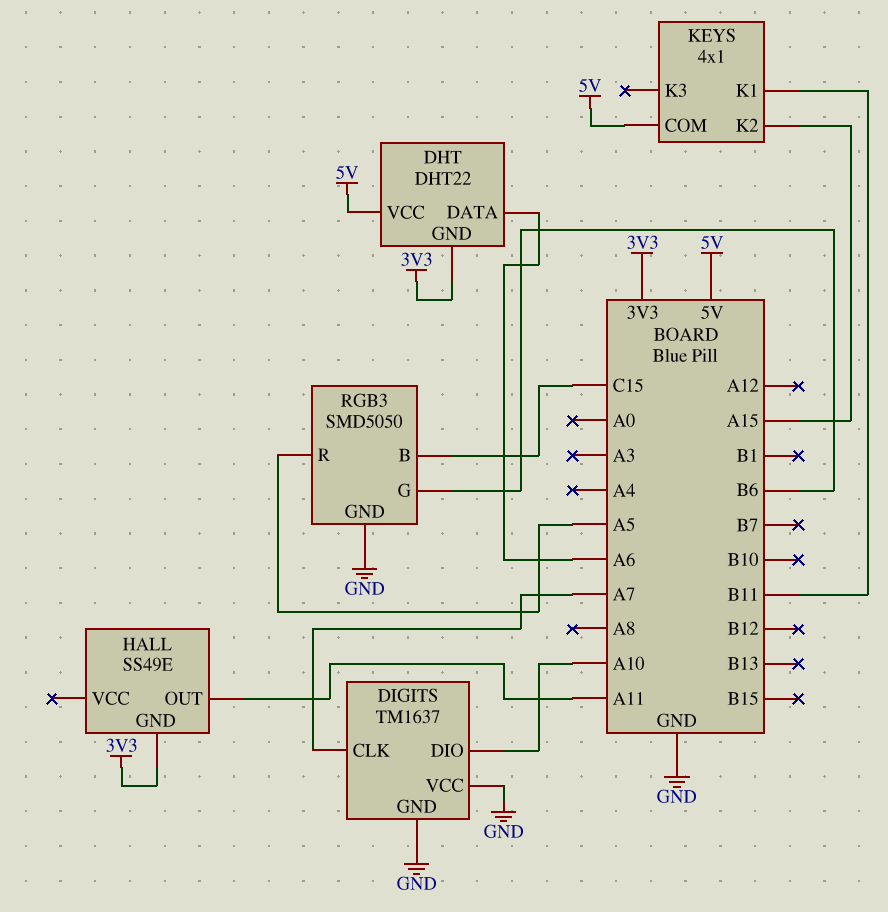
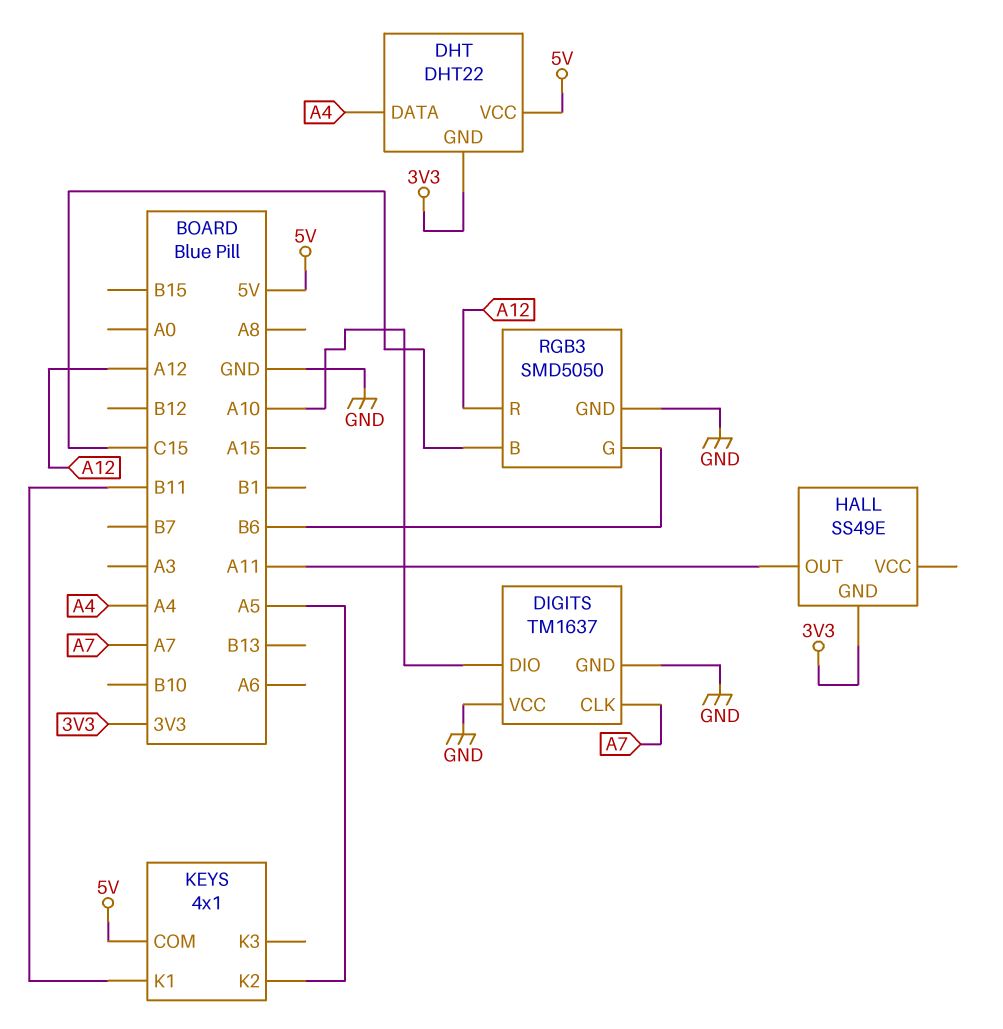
DHT pin DATA: A6 -> A4
KEYS pin K2: A15 -> A5
RGB3 pin R: A5 -> A12

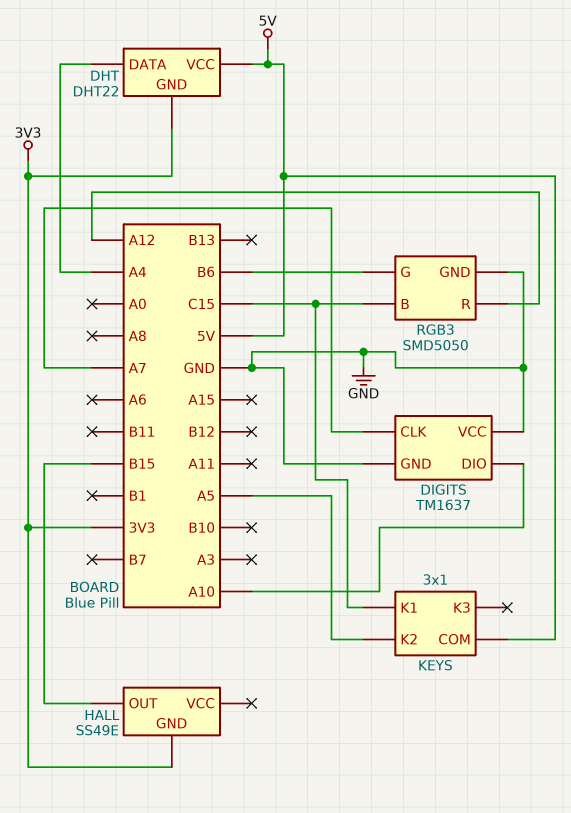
HALL pin OUT: A11 -> B15
KEYS: 4x1 -> 3x1
KEYS pin K1: B11 -> C15

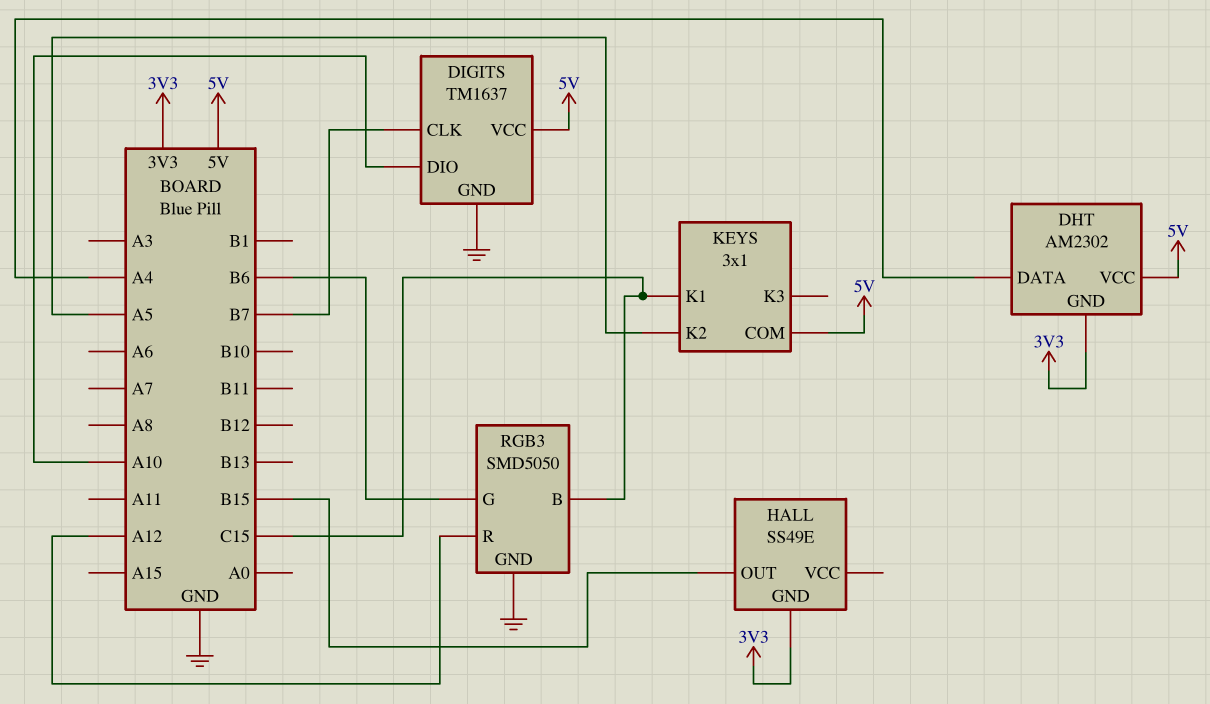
DHT: DHT22 -> AM2302
DIGITS pin CLK: A7 -> B7
DIGITS pin VCC: GND -> 5V

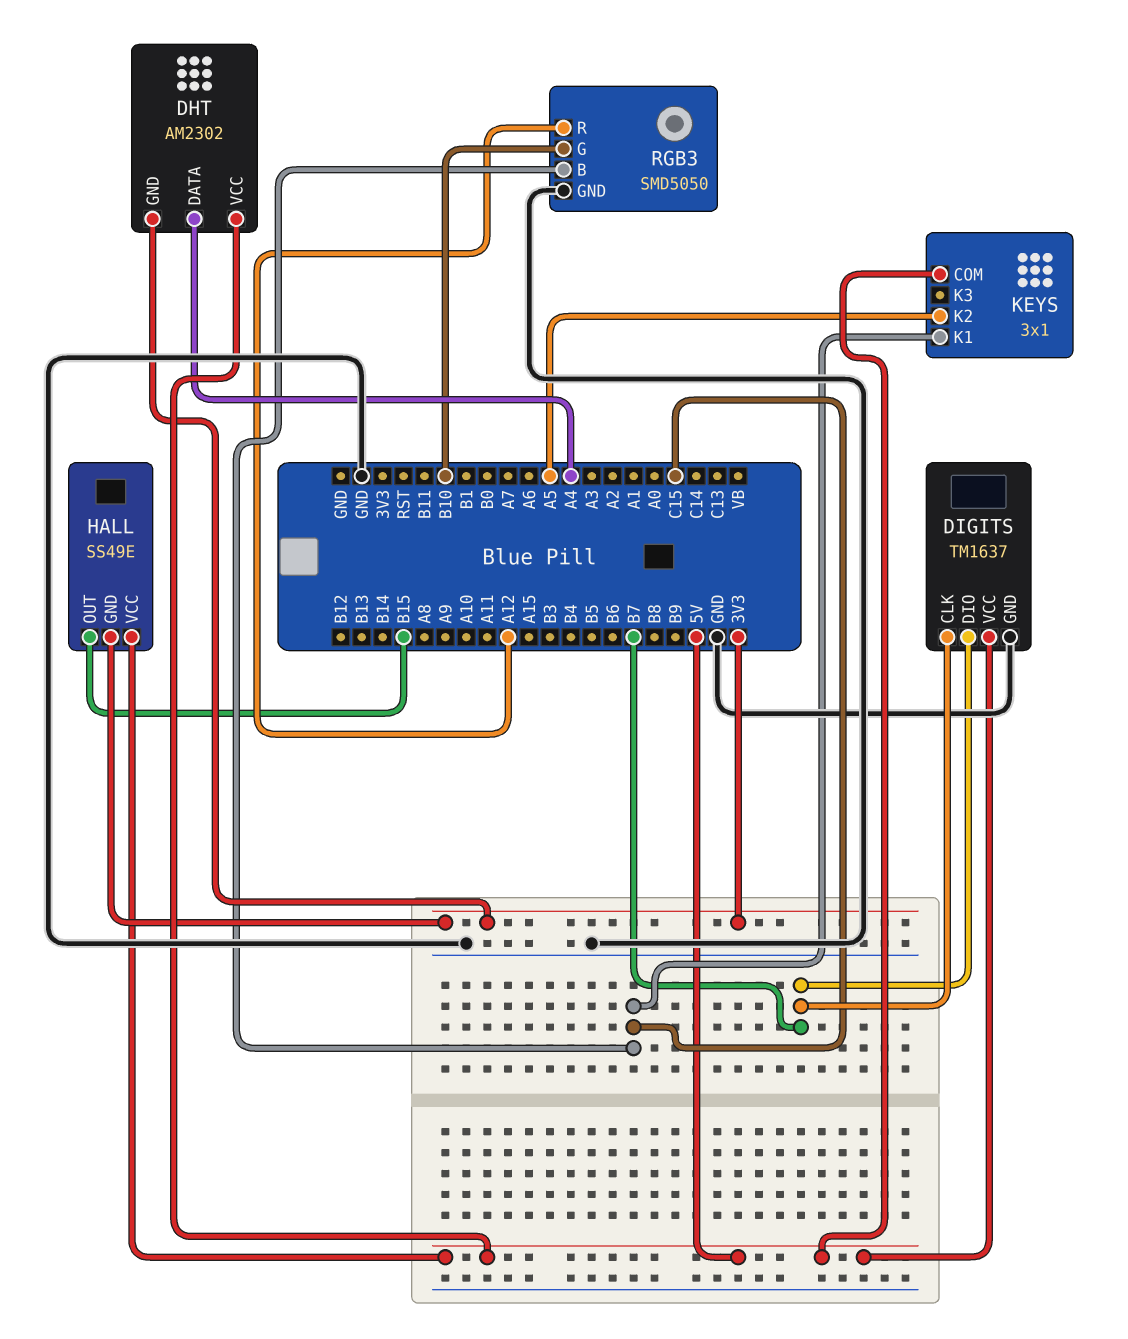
DIGITS pin DIO: A10 -> B7
HALL pin VCC: none -> 5V
RGB3 pin G: B6 -> B10

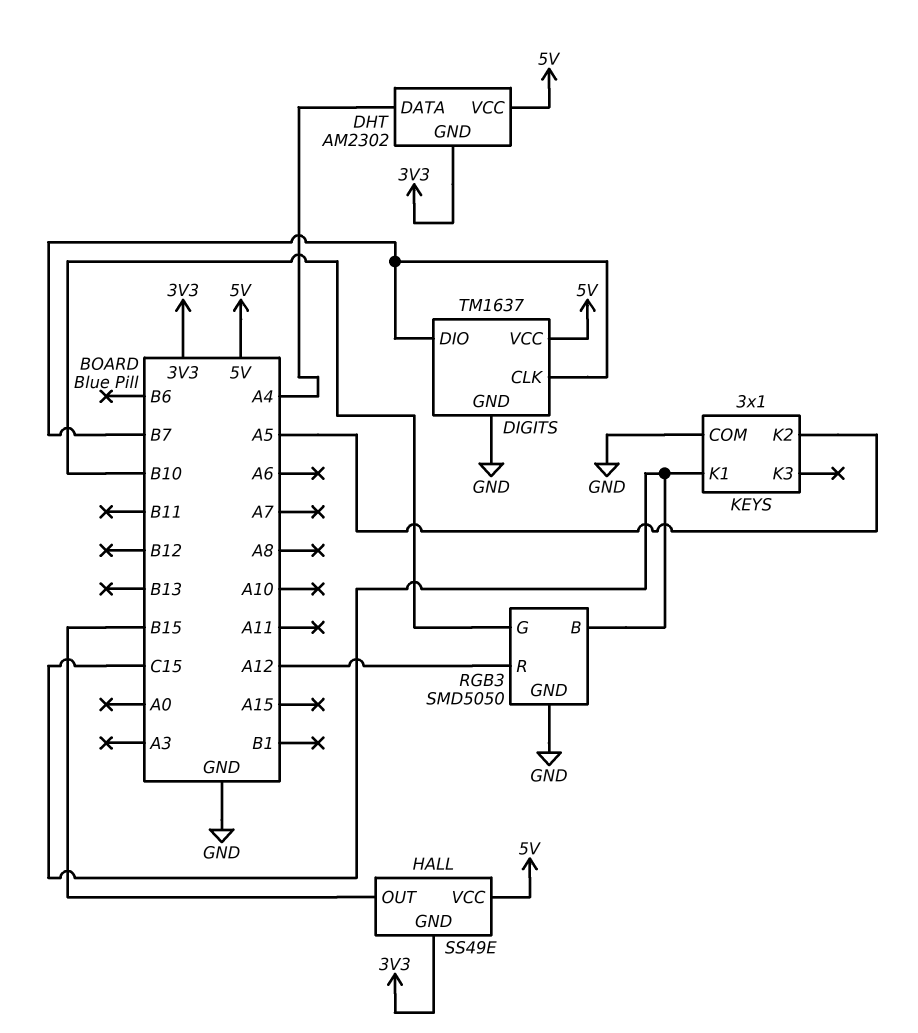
KEYS pin COM: 5V -> GND

